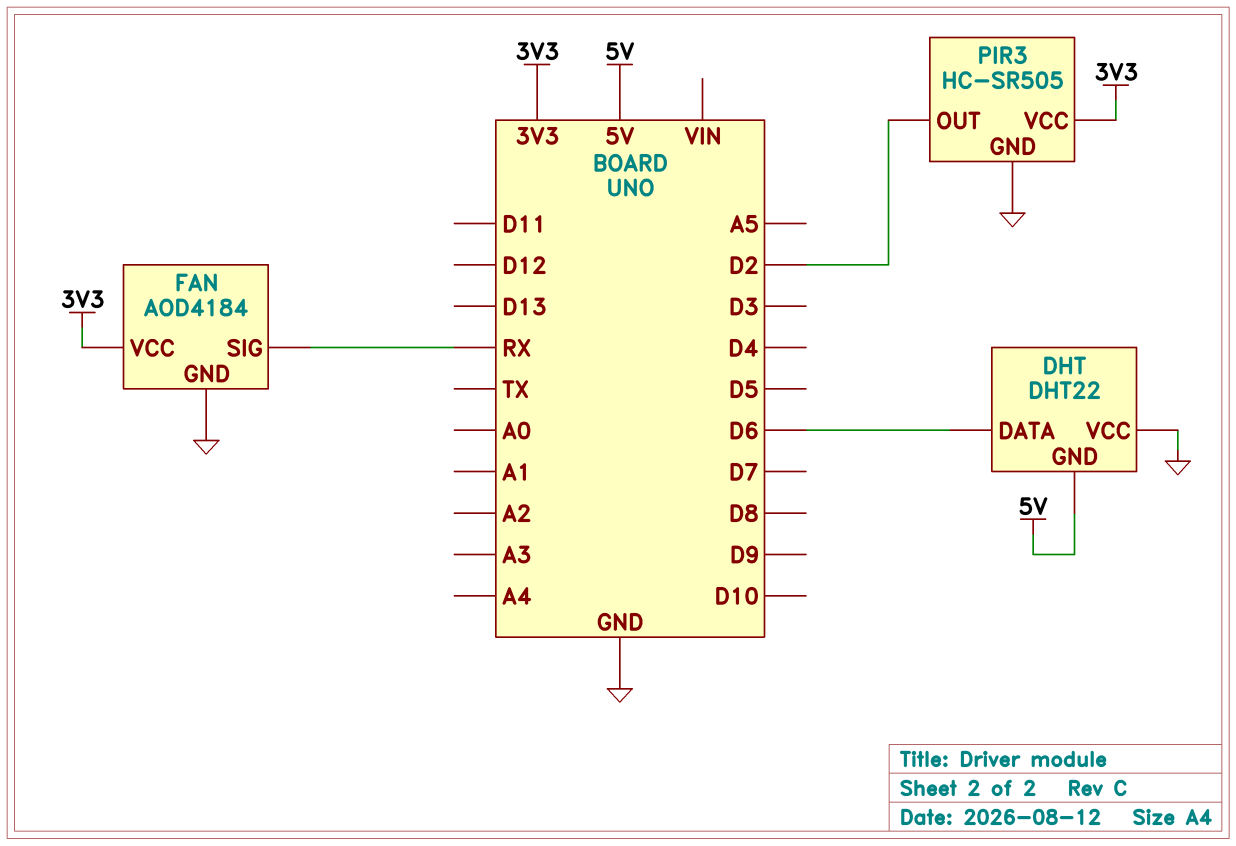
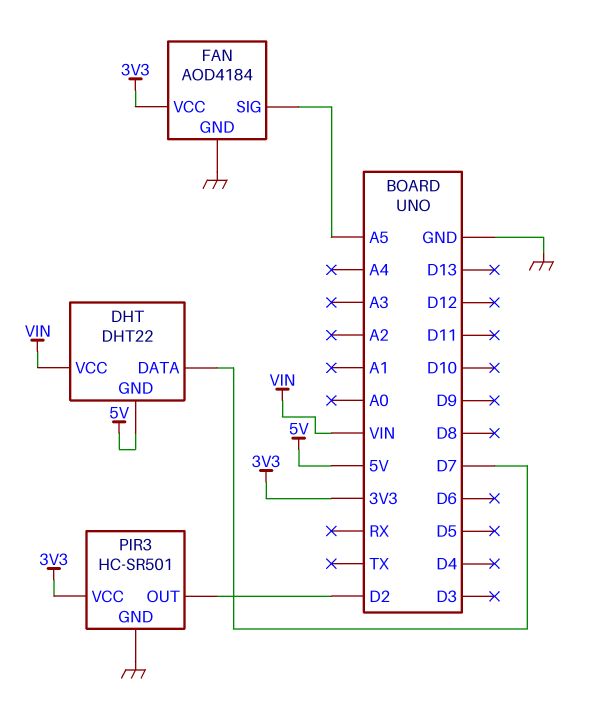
DHT pin DATA: D6 -> D7
DHT pin VCC: GND -> VIN
FAN pin SIG: RX -> A5
PIR3: HC-SR505 -> HC-SR501

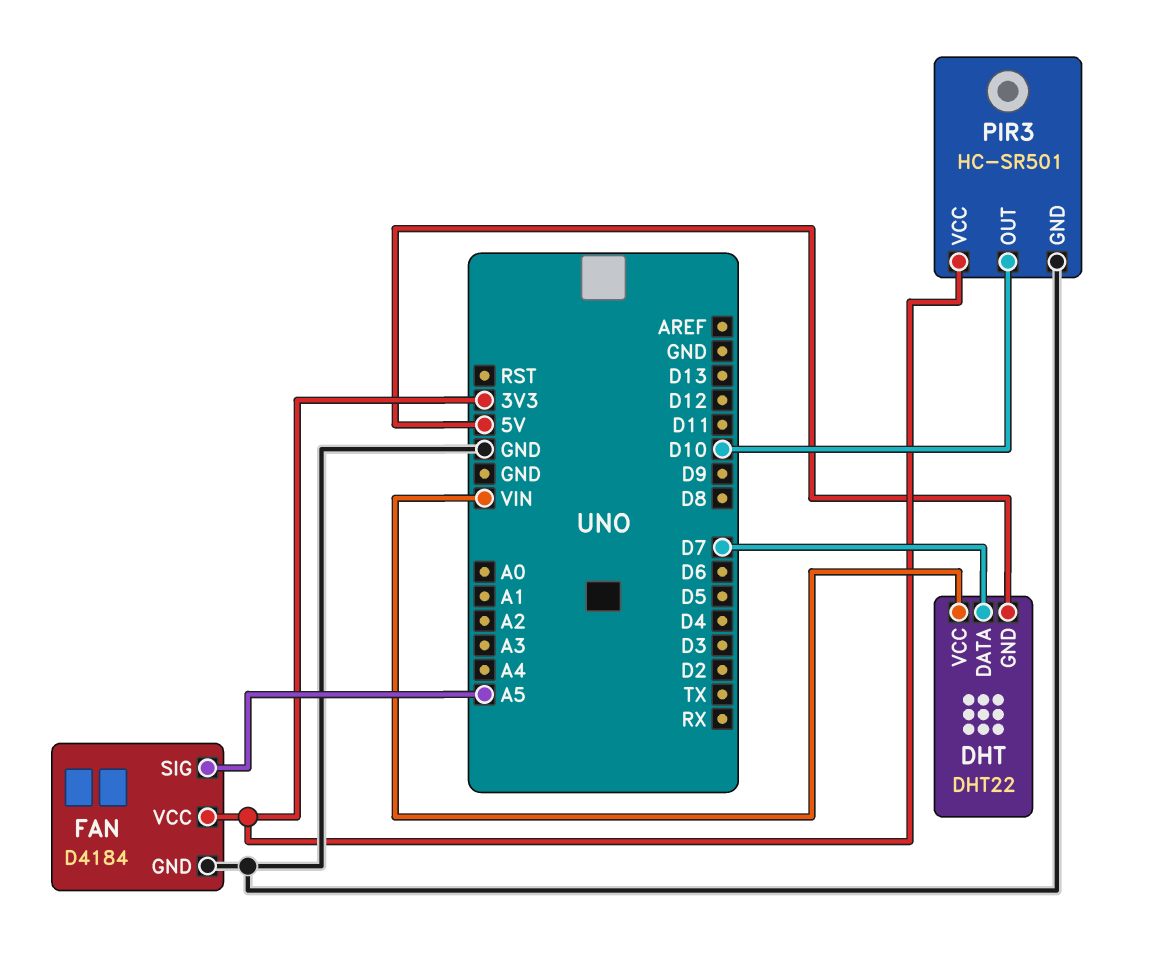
FAN: AOD4184 -> D4184
PIR3 pin OUT: D2 -> D10

